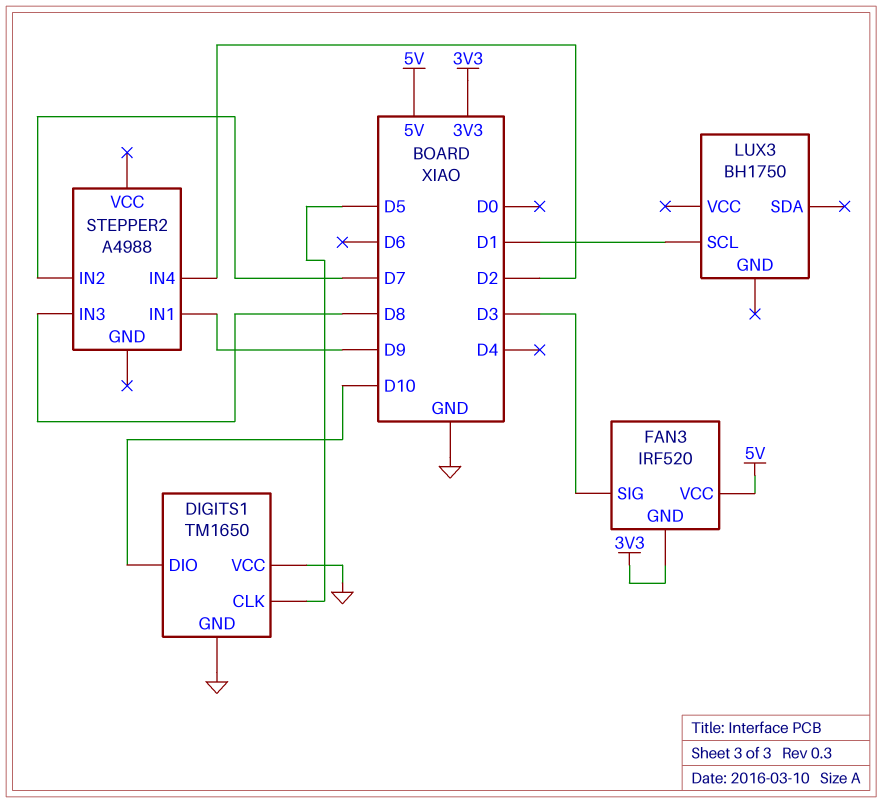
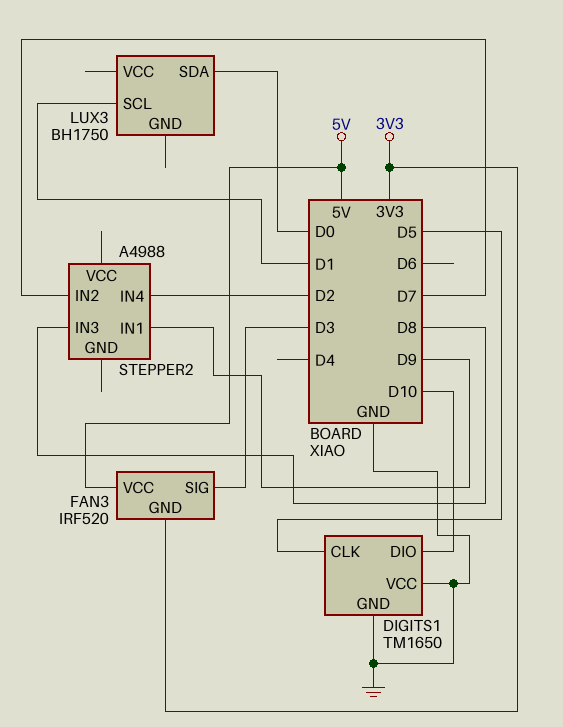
LUX3 pin SDA: none -> D0

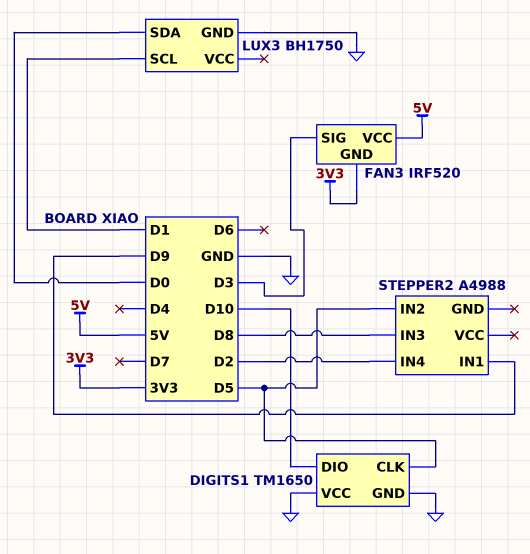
LUX3 pin GND: none -> GND
STEPPER2 pin IN2: D7 -> D5

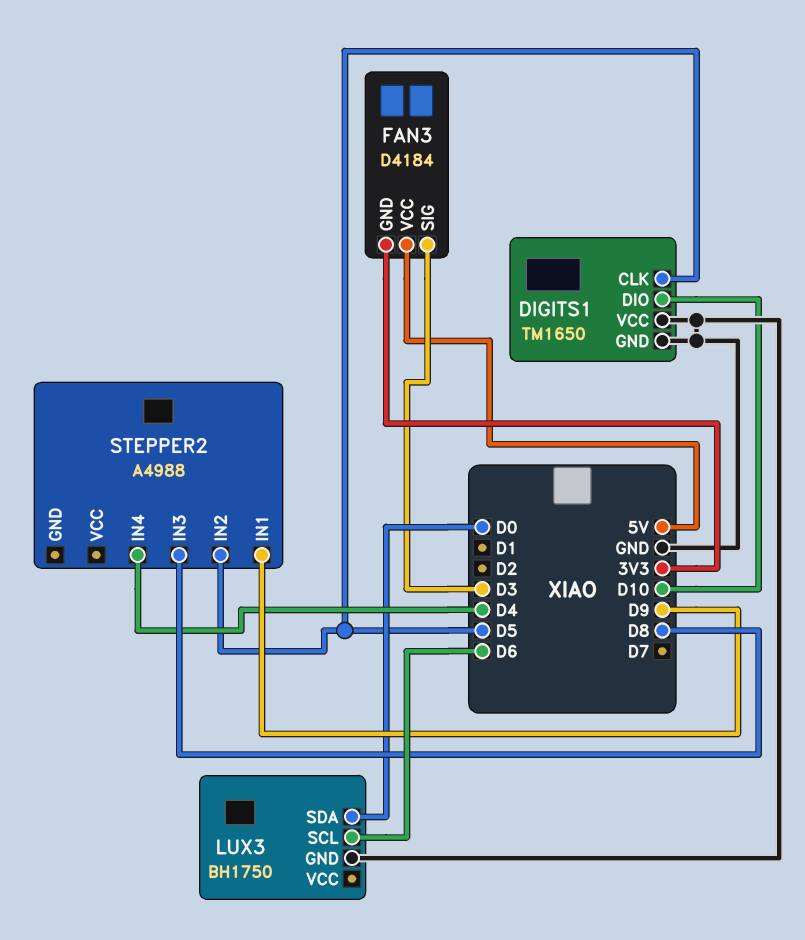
FAN3: IRF520 -> D4184
LUX3 pin SCL: D1 -> D6
STEPPER2 pin IN4: D2 -> D4

